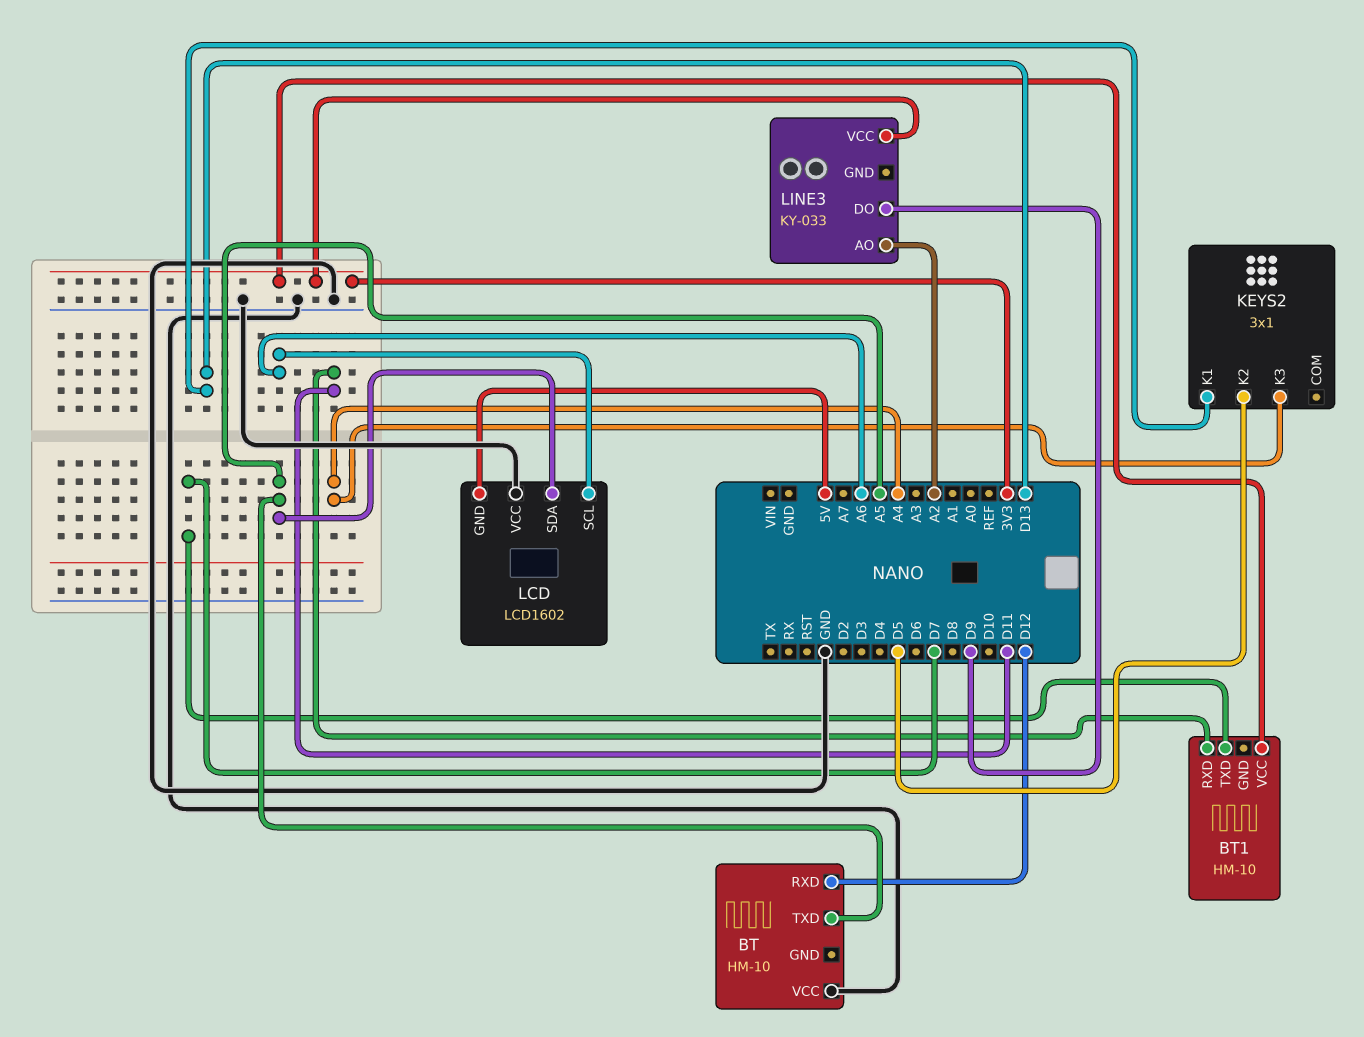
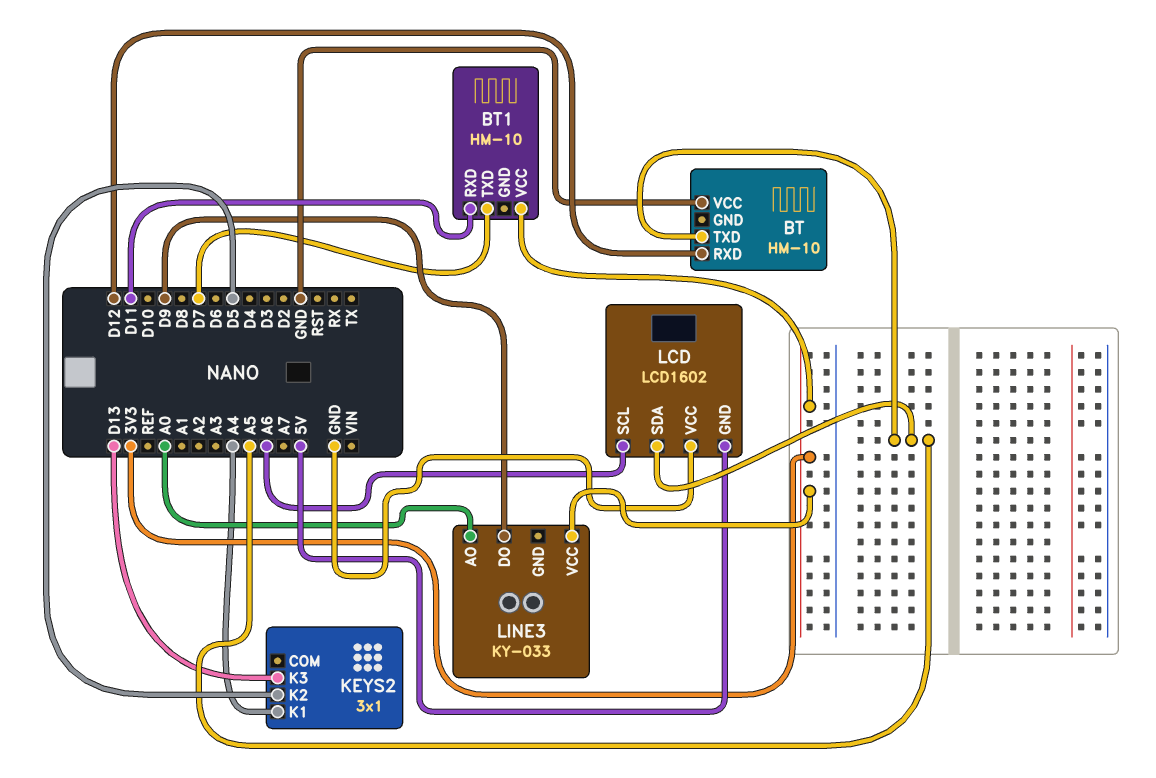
KEYS2 pin K1: D13 -> A4
KEYS2 pin K3: A4 -> D13
LINE3 pin AO: A2 -> A0

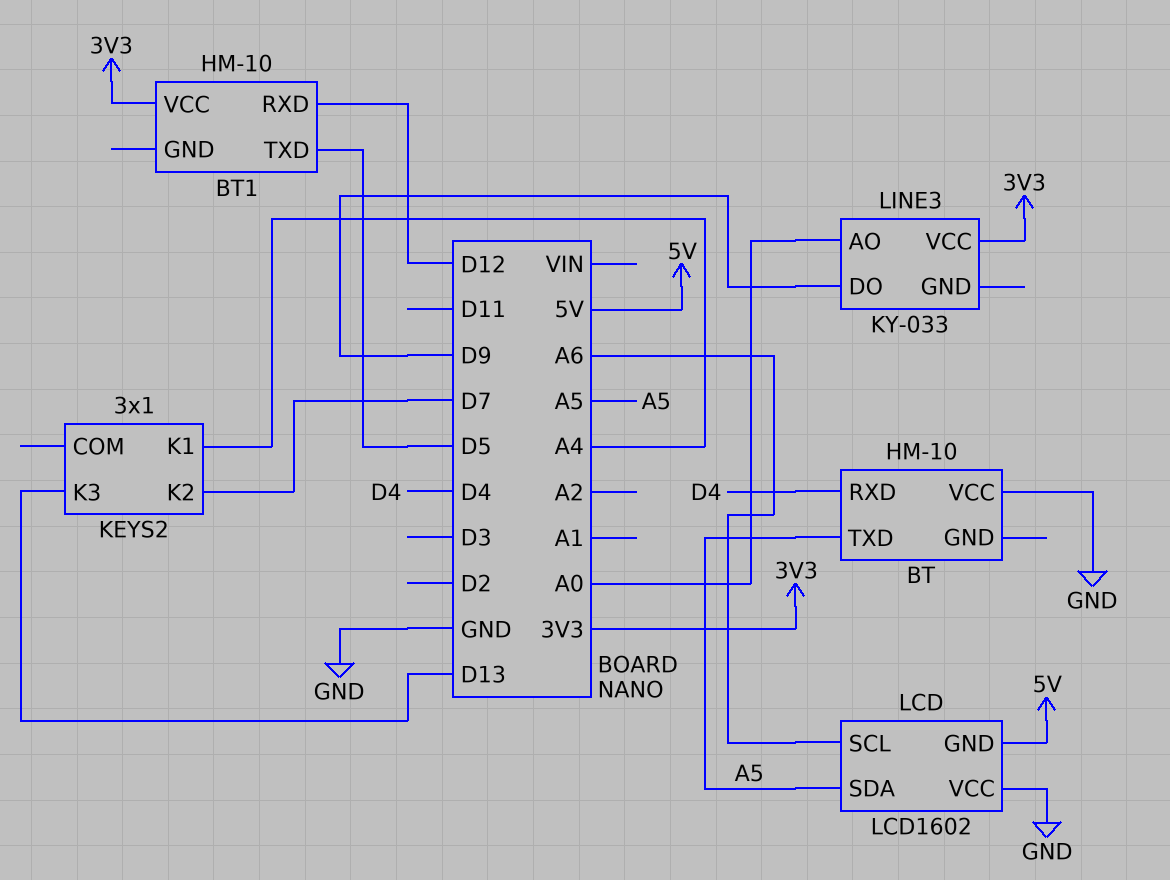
BT pin RXD: D12 -> D4
BT1 pin RXD: D11 -> D12
BT1 pin TXD: D7 -> D5
KEYS2 pin K2: D5 -> D7

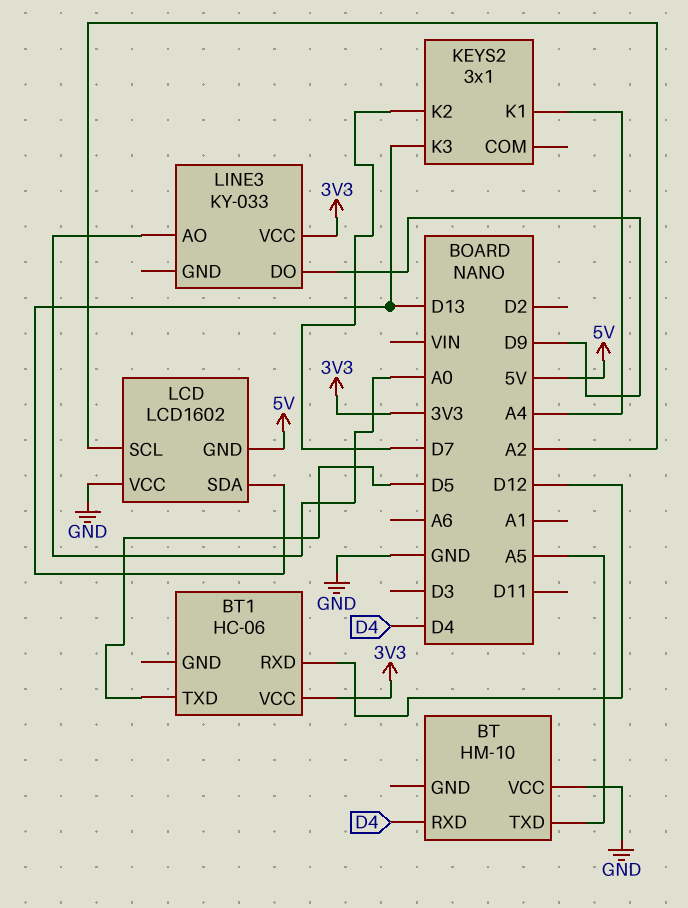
BT1: HM-10 -> HC-06
LCD pin SCL: A6 -> A2
LCD pin SDA: A5 -> D13

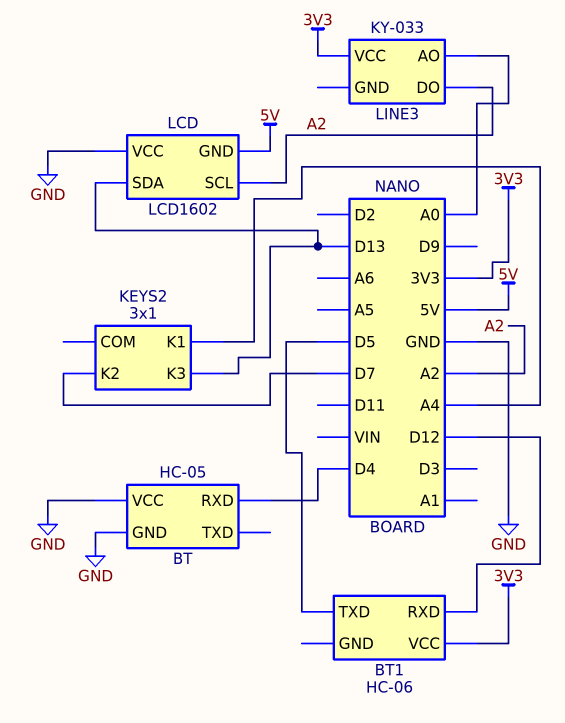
BT: HM-10 -> HC-05
BT pin GND: none -> GND
BT pin TXD: A5 -> none
LINE3 pin DO: D9 -> A2

